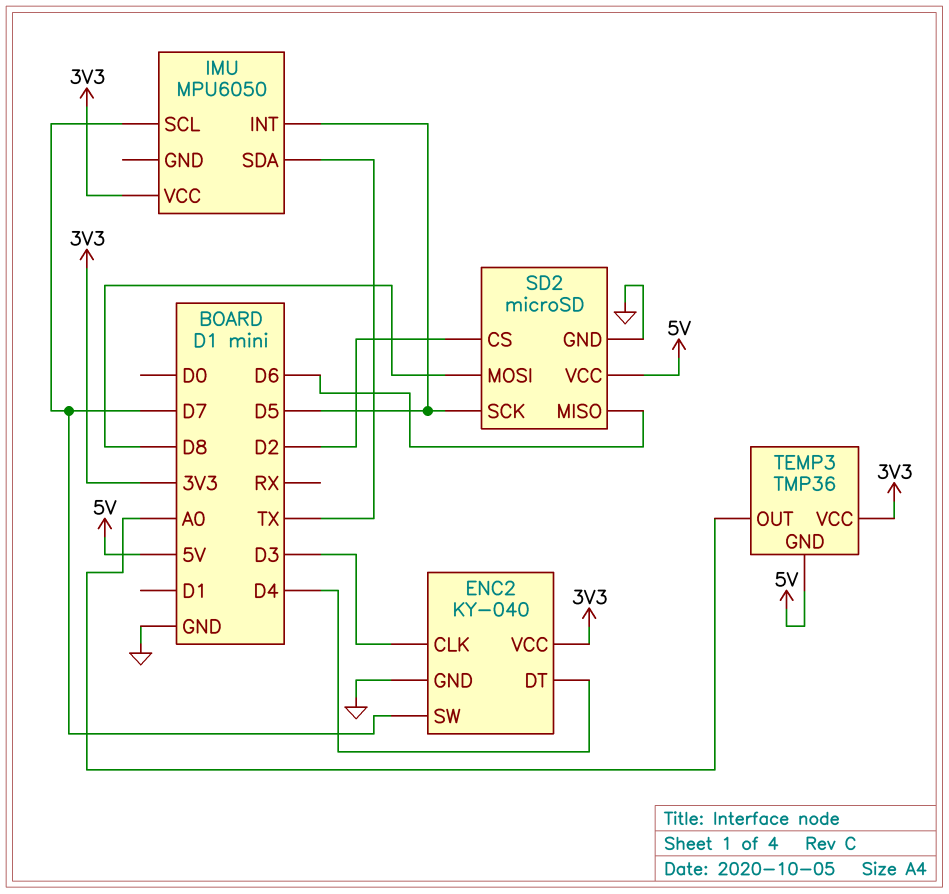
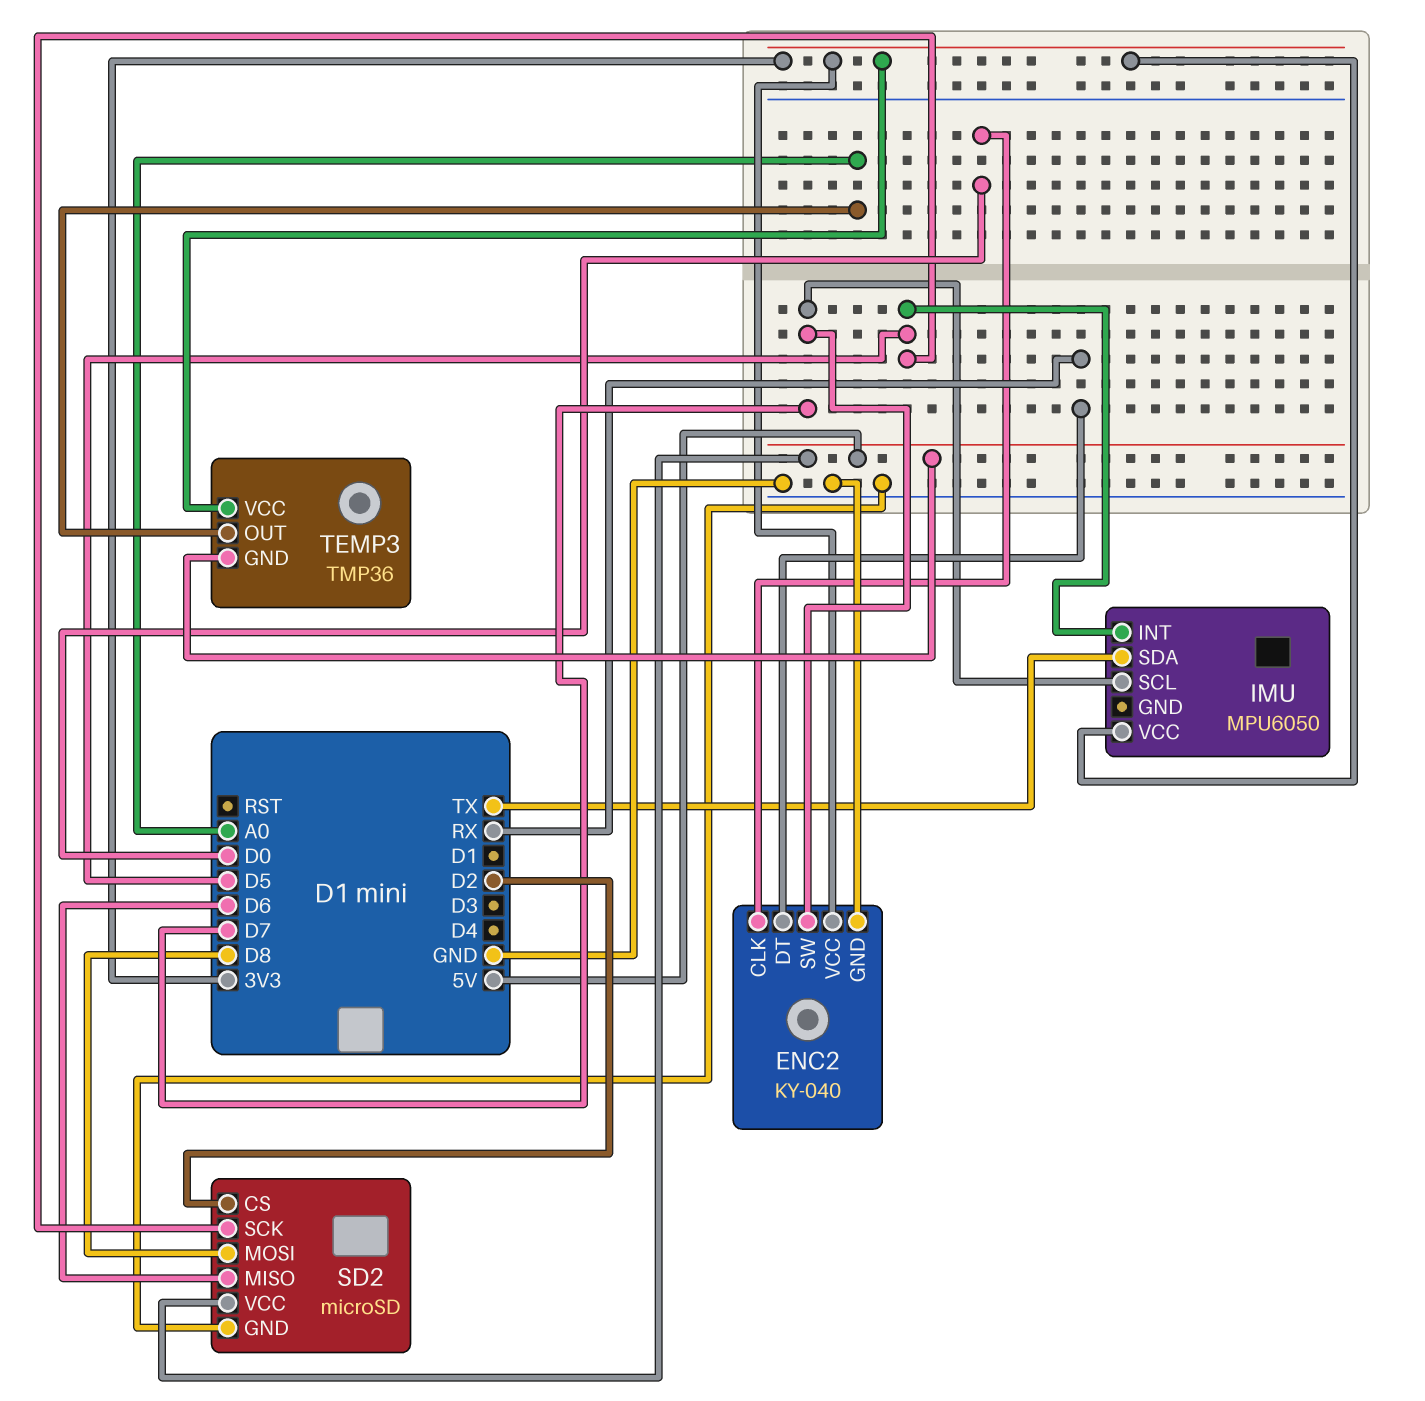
ENC2 pin CLK: D3 -> D0
ENC2 pin DT: D4 -> RX

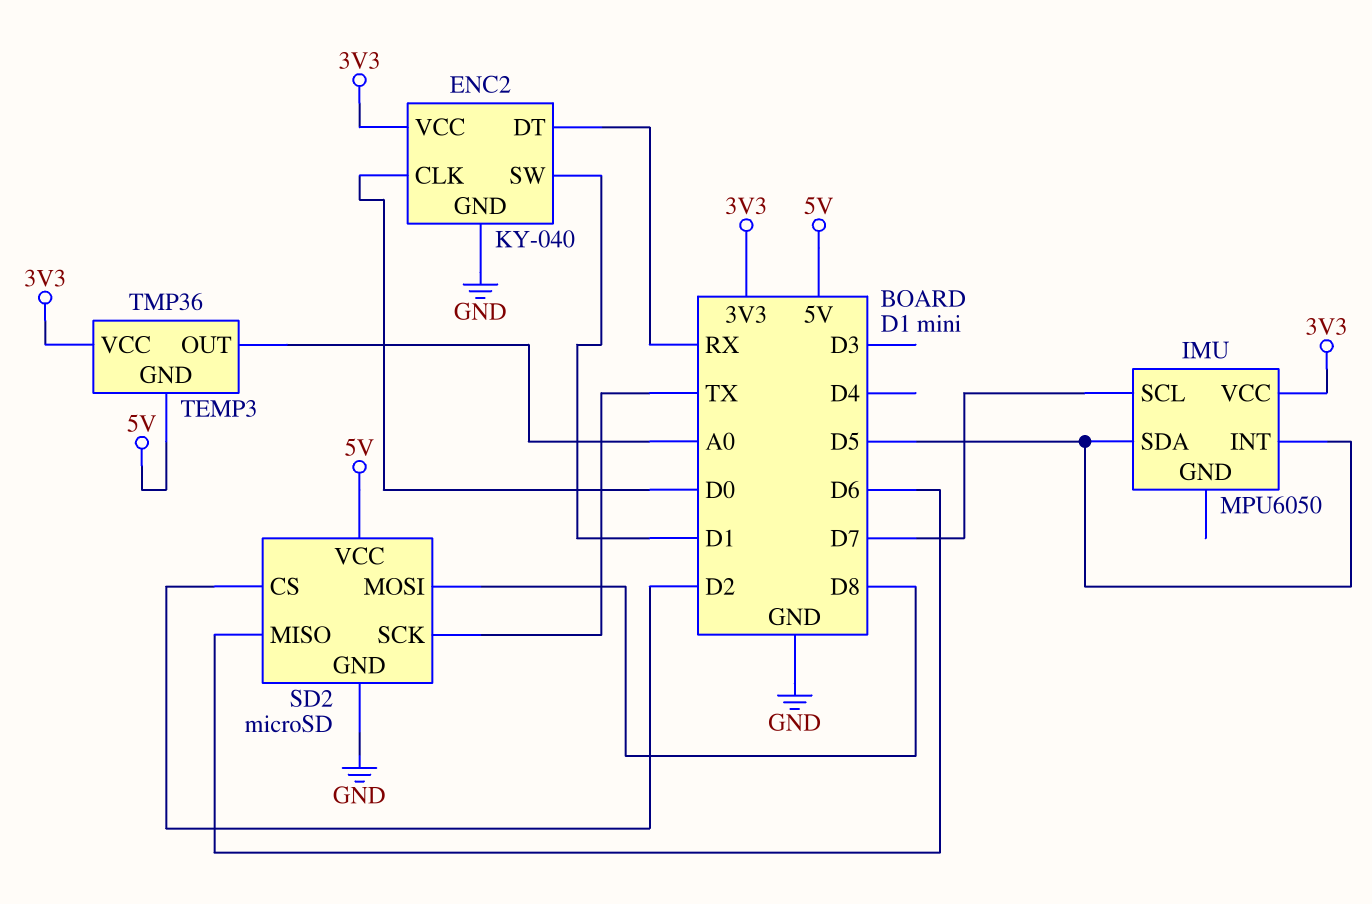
ENC2 pin SW: D7 -> D1
IMU pin SDA: TX -> D5
SD2 pin SCK: D5 -> TX

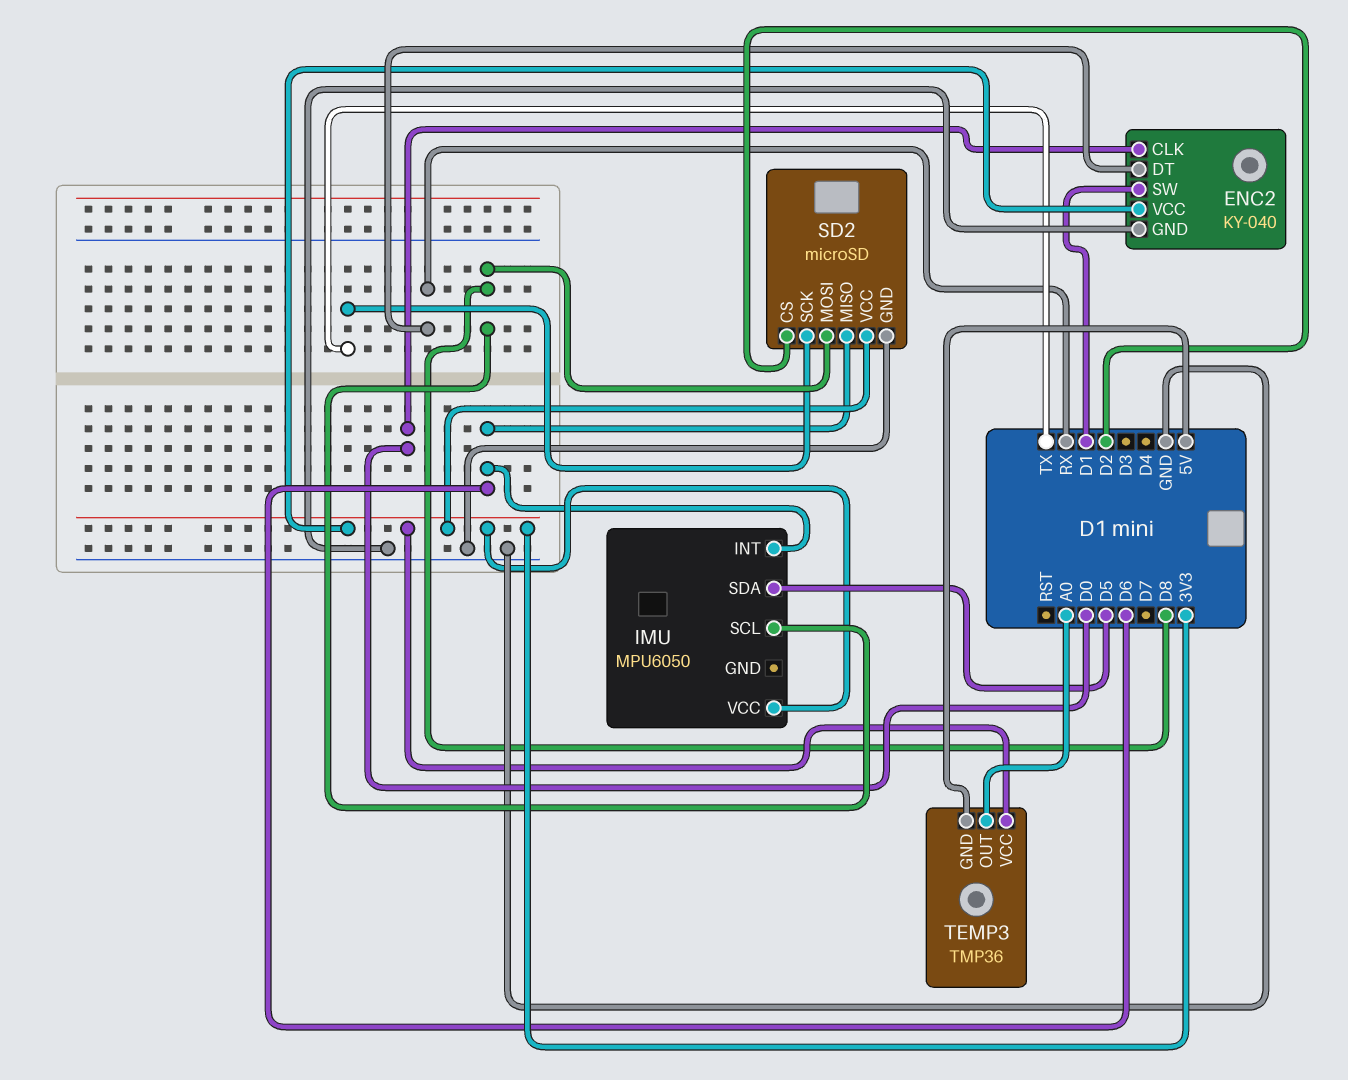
IMU pin INT: D5 -> D6
IMU pin SCL: D7 -> D8
SD2 pin VCC: 5V -> 3V3

